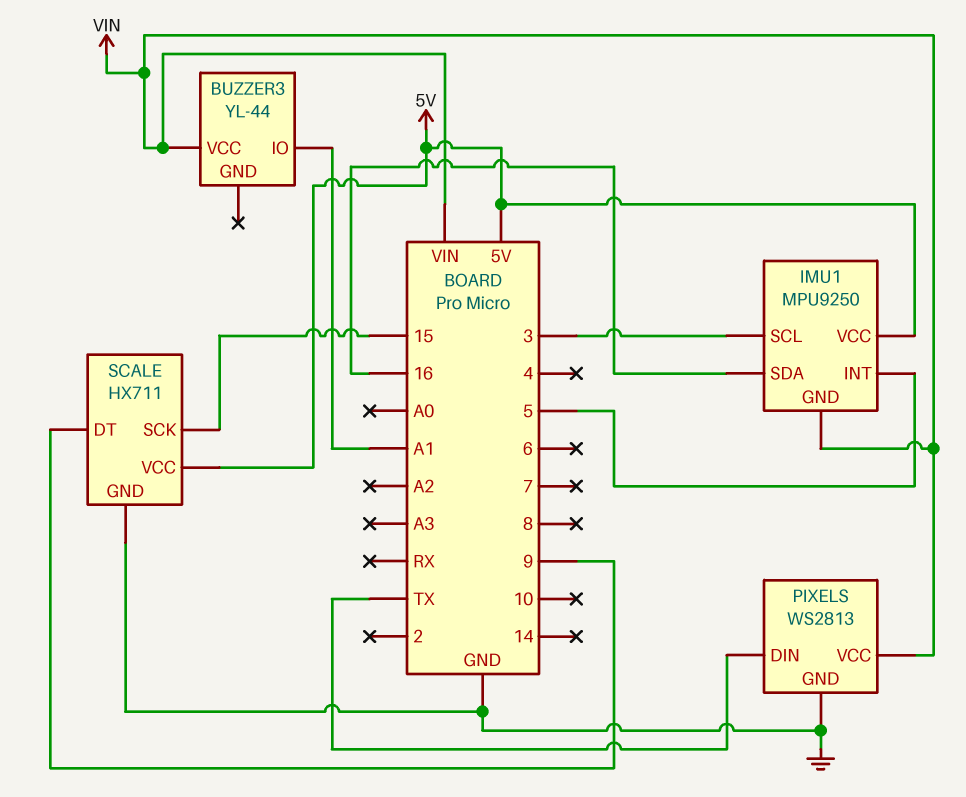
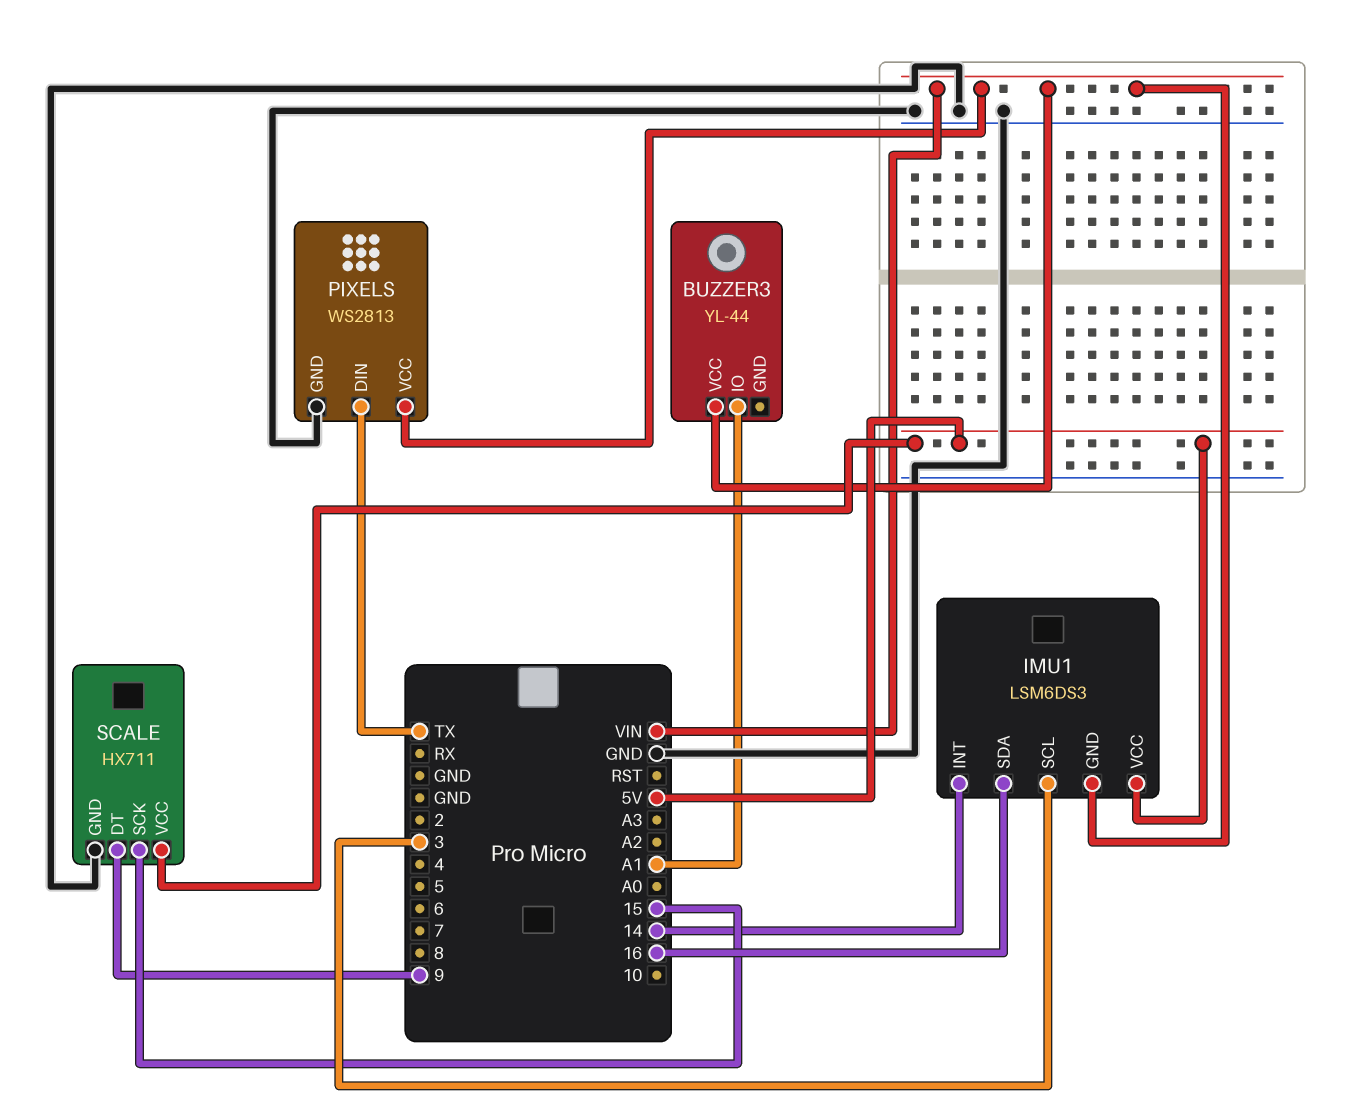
IMU1: MPU9250 -> LSM6DS3
IMU1 pin INT: 5 -> 14

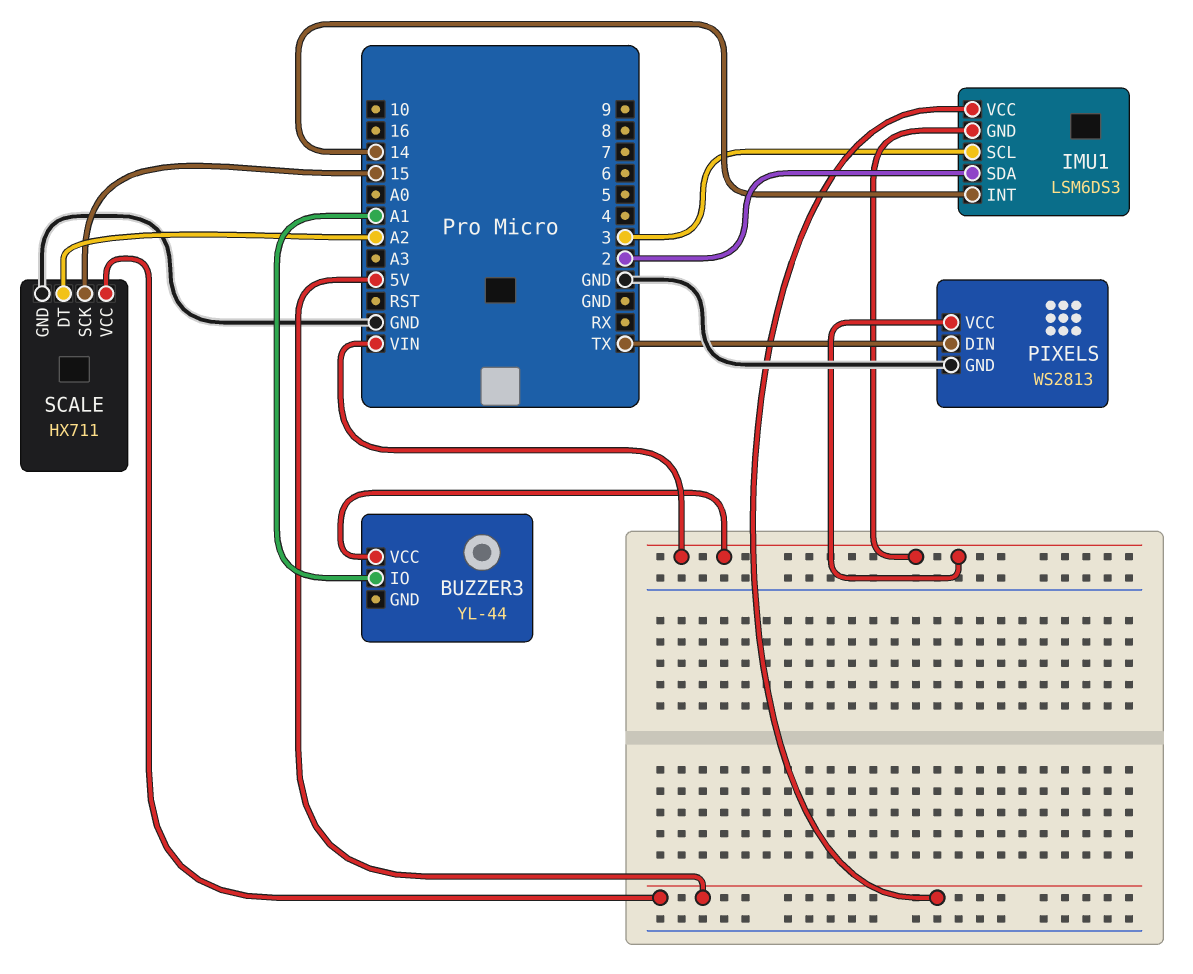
IMU1 pin SDA: 16 -> 2
SCALE pin DT: 9 -> A2

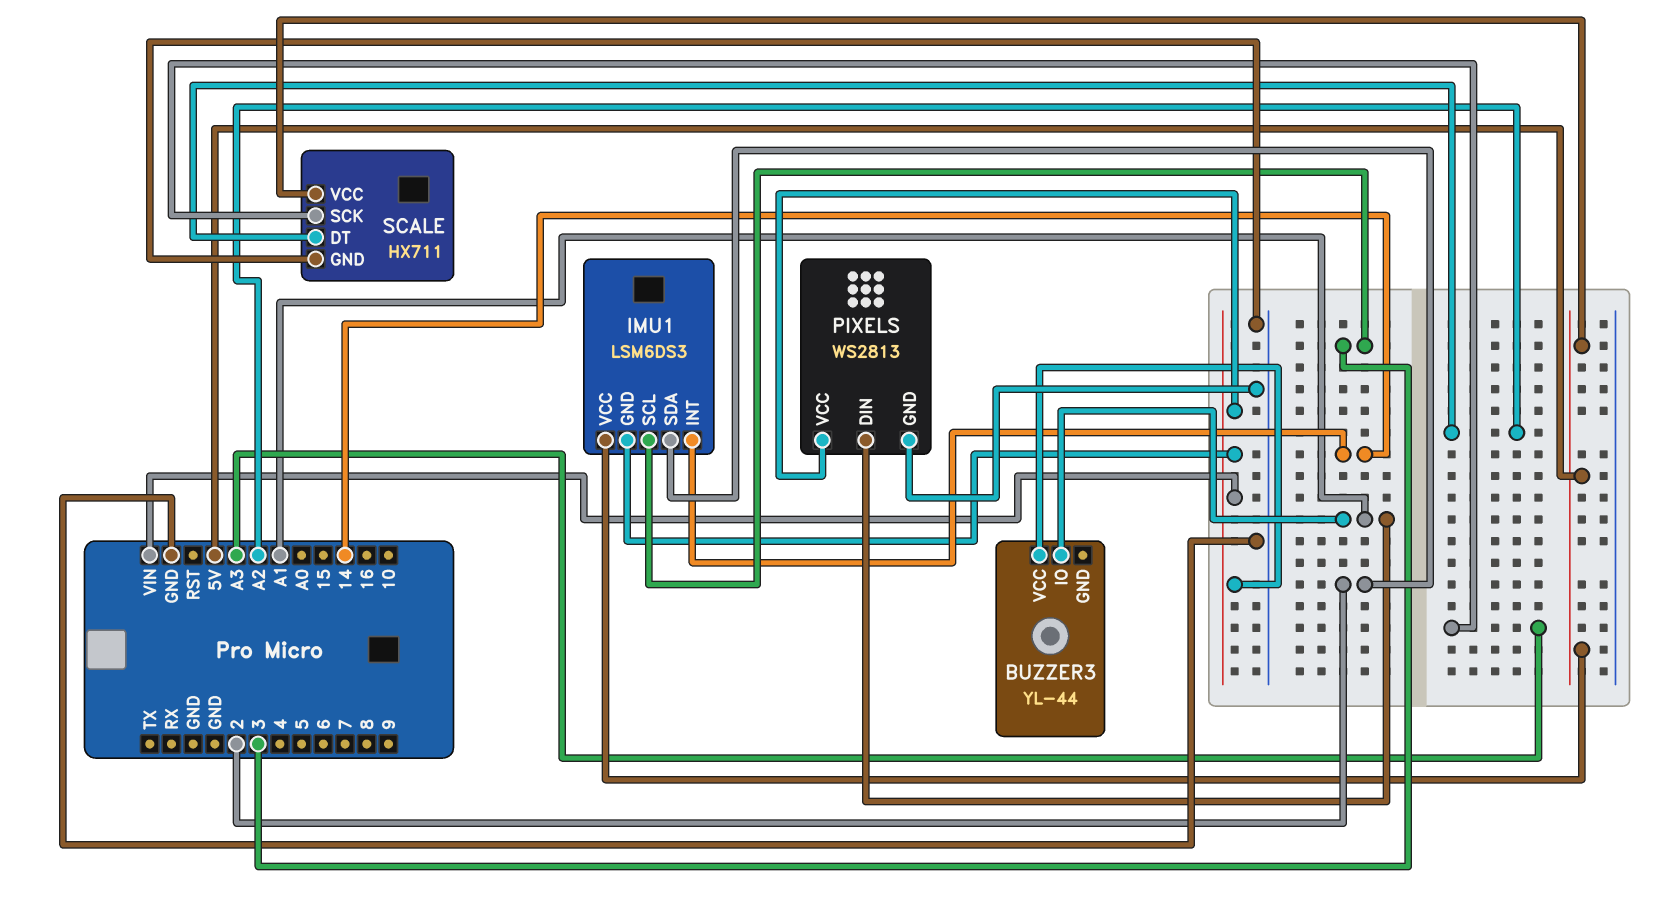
PIXELS pin DIN: TX -> A1
SCALE pin SCK: 15 -> A3

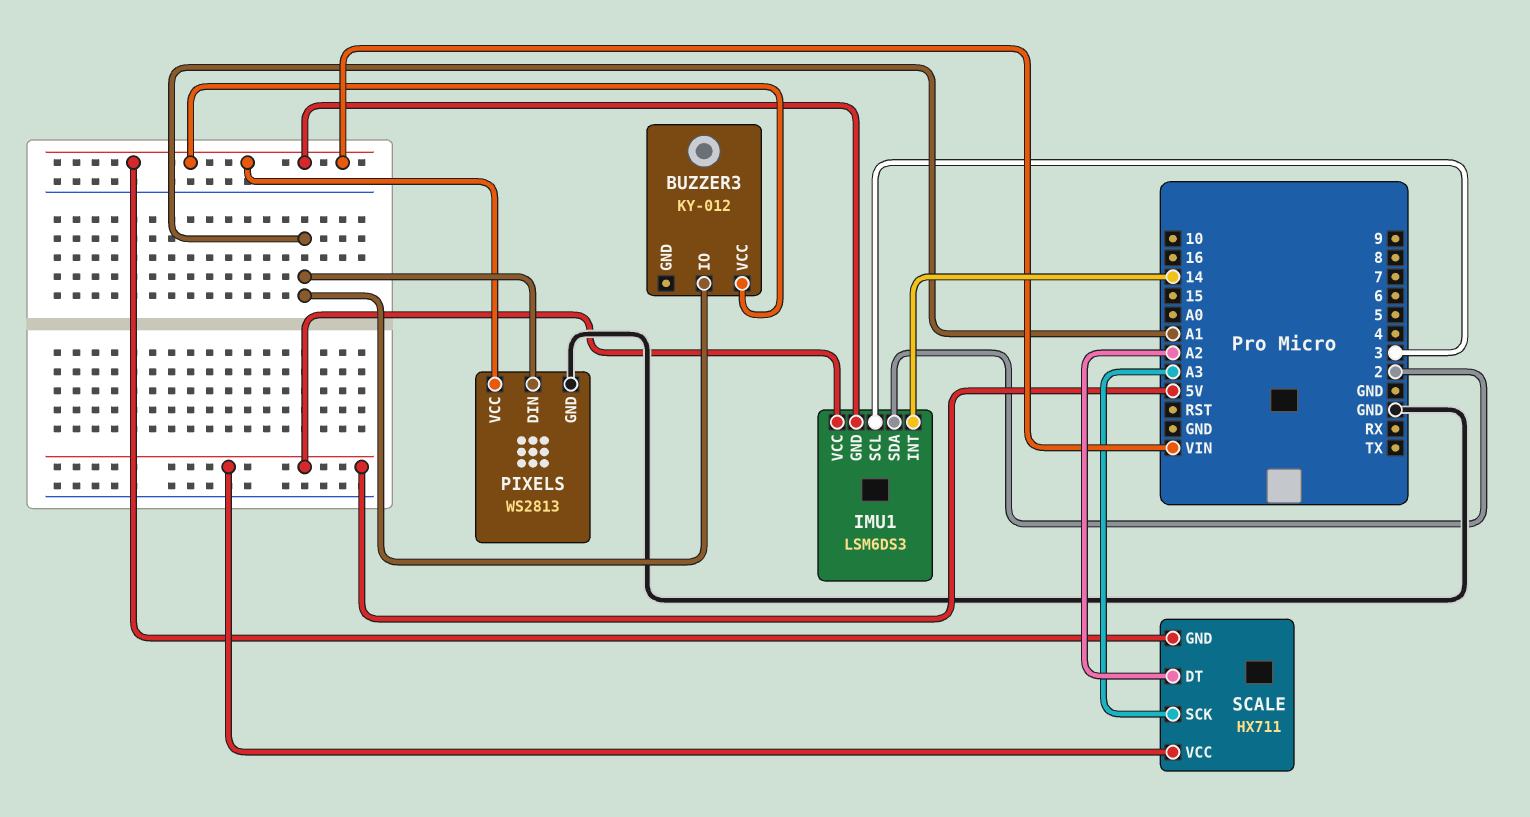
BUZZER3: YL-44 -> KY-012
SCALE pin GND: GND -> VIN

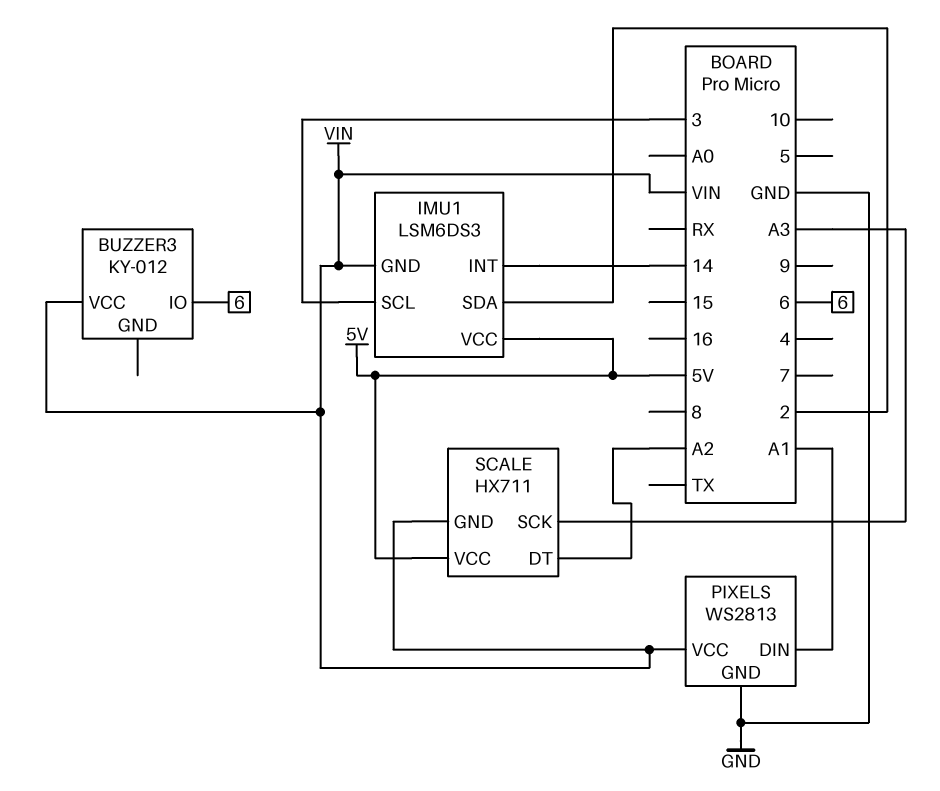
BUZZER3 pin IO: A1 -> 6

